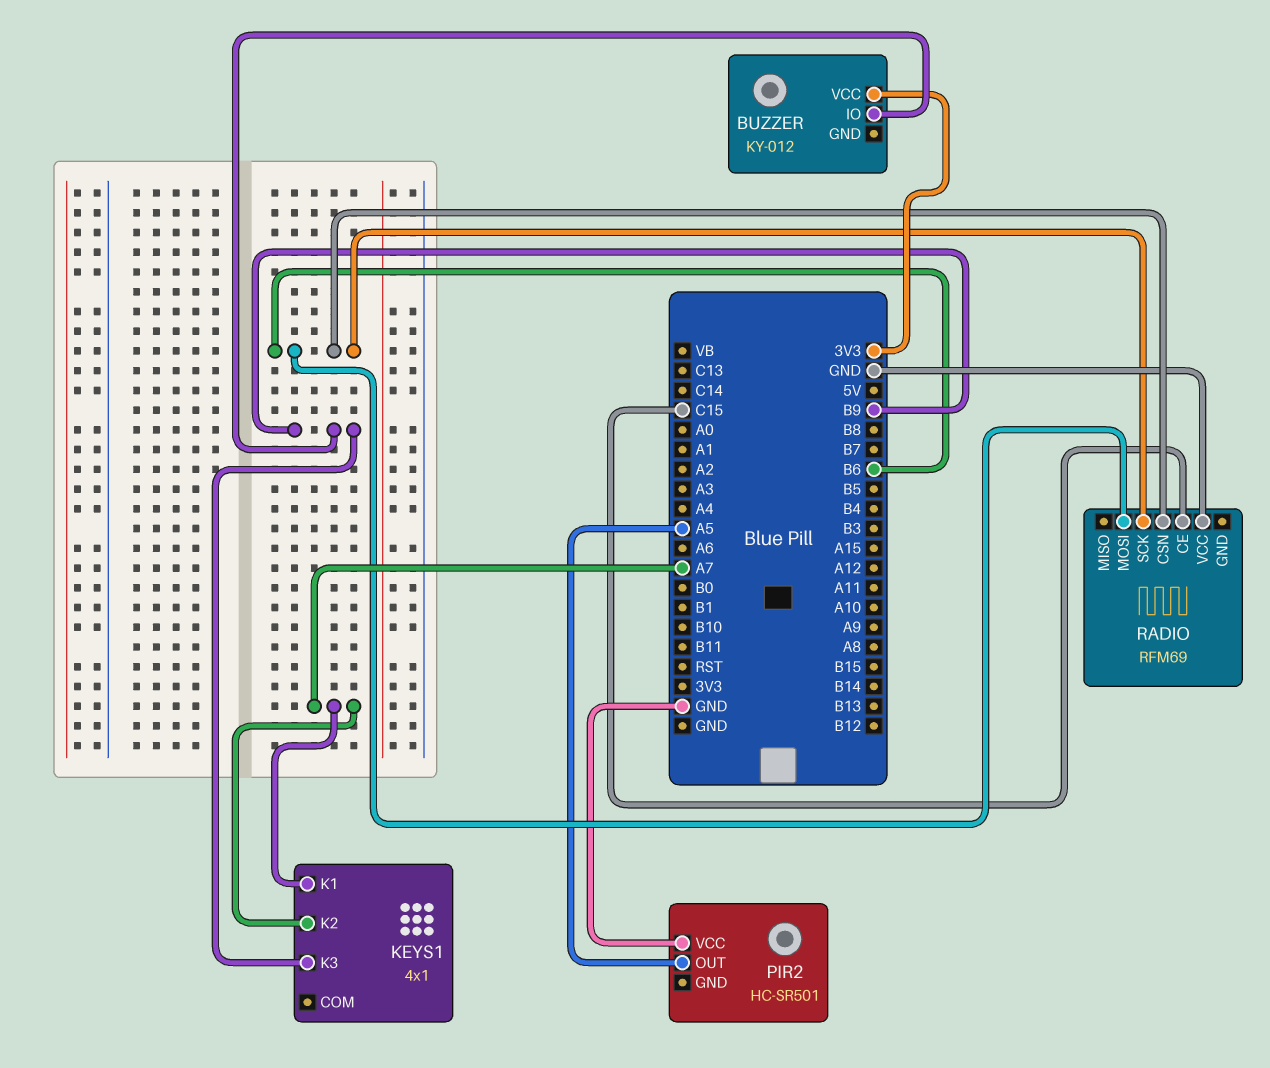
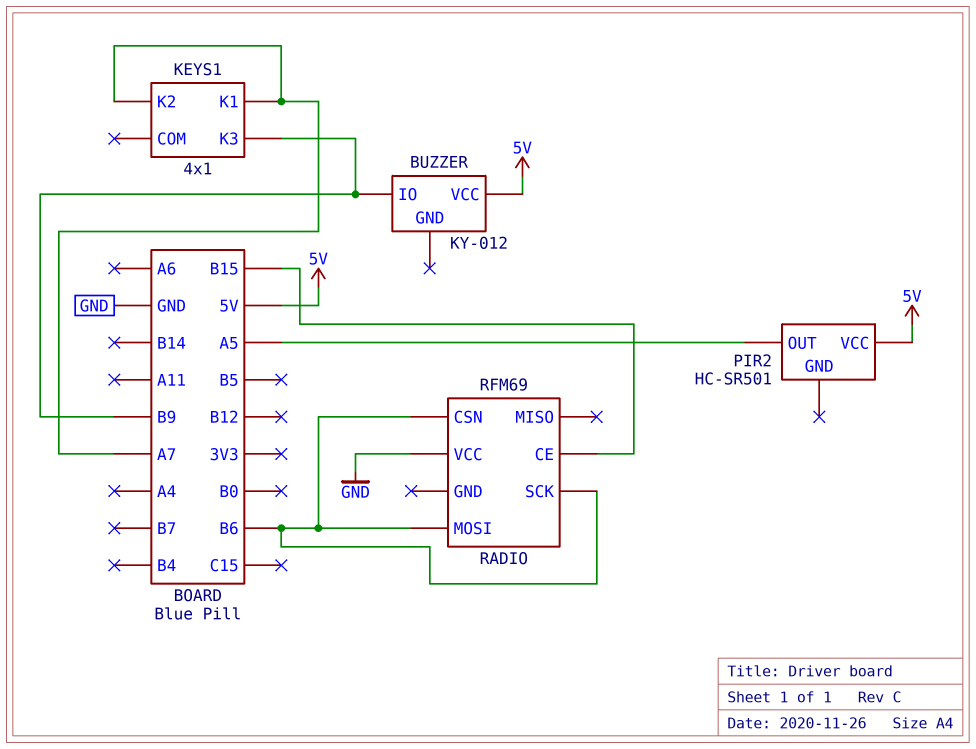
BUZZER pin VCC: 3V3 -> 5V
PIR2 pin VCC: GND -> 5V
RADIO pin CE: C15 -> B15

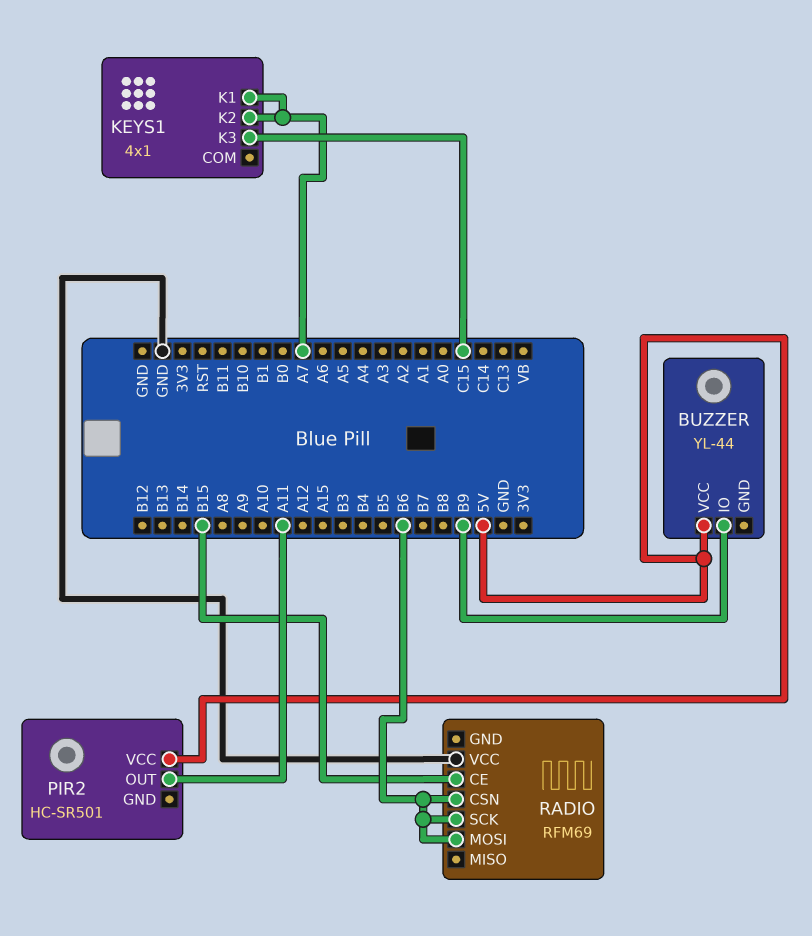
BUZZER: KY-012 -> YL-44
KEYS1 pin K3: B9 -> C15
PIR2 pin OUT: A5 -> A11

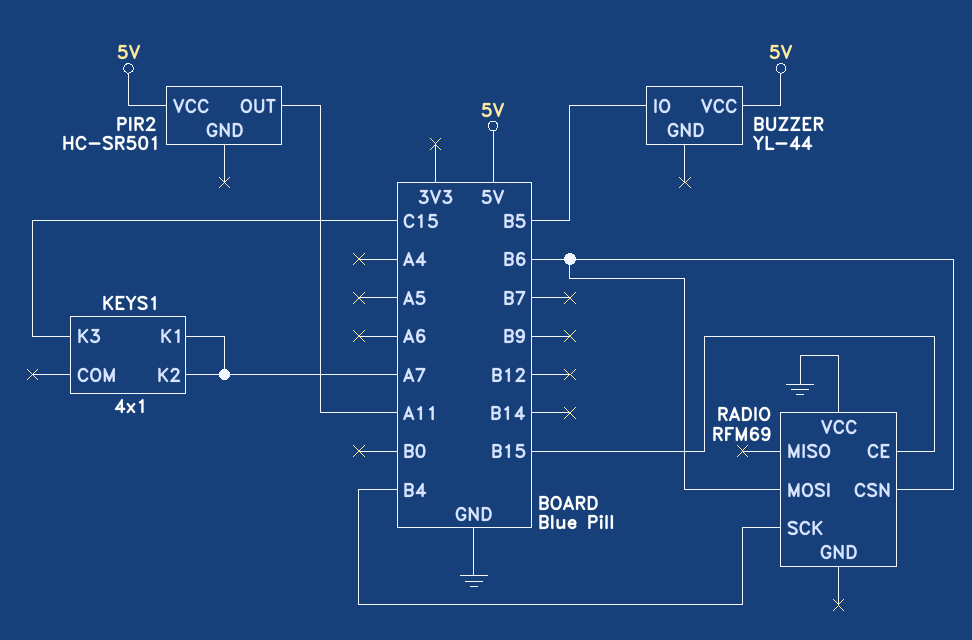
BUZZER pin IO: B9 -> B5
RADIO pin SCK: B6 -> B4

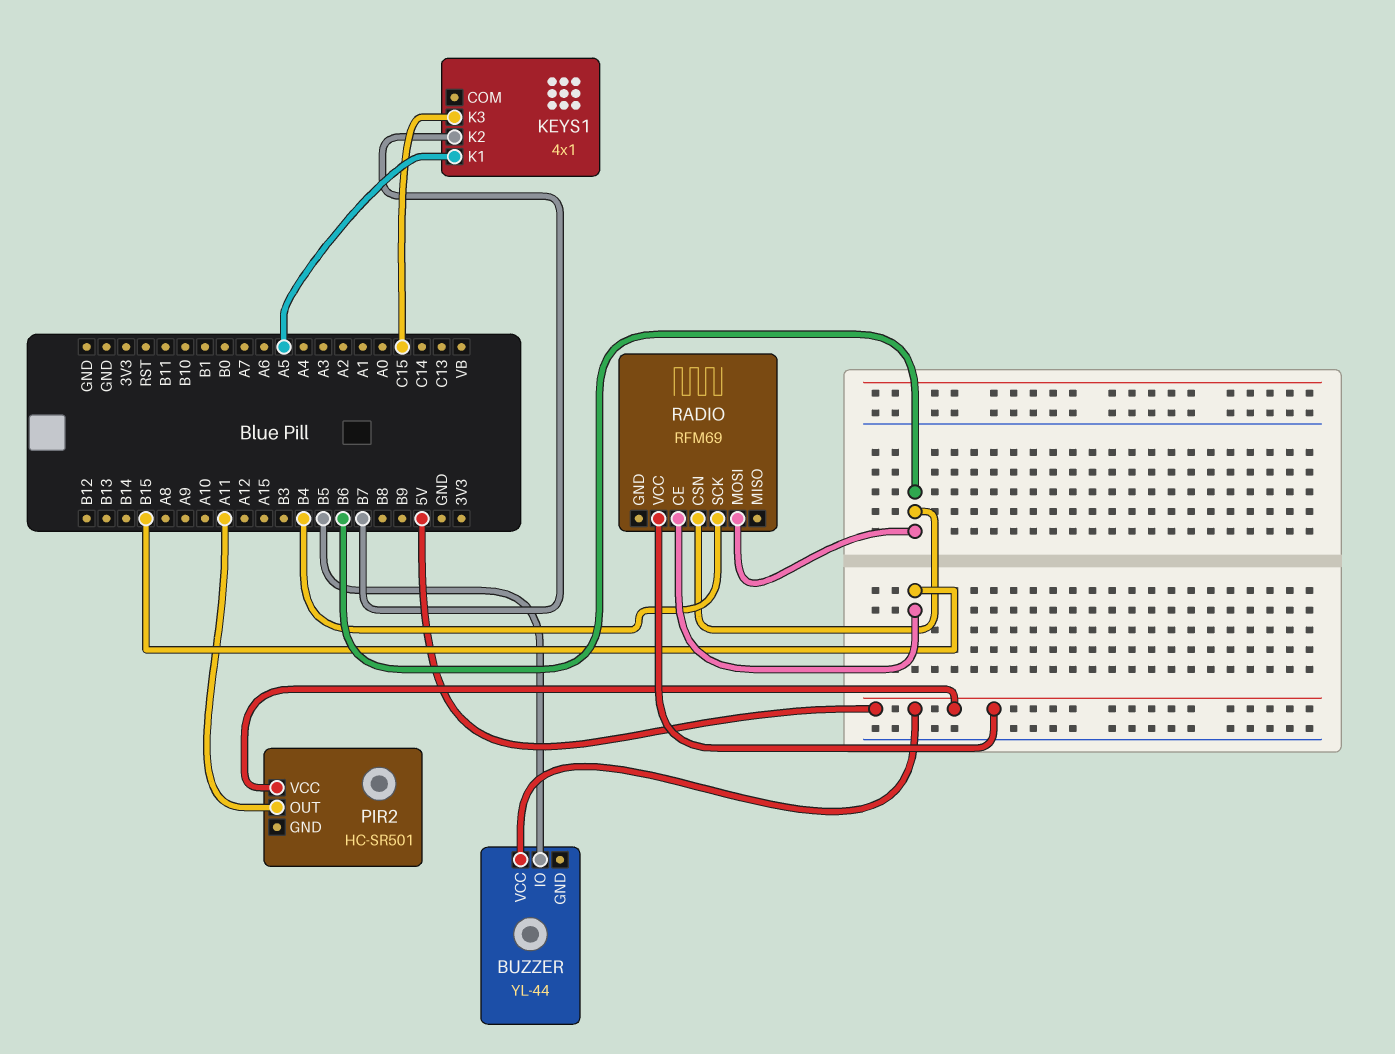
KEYS1 pin K1: A7 -> A5
KEYS1 pin K2: A7 -> B7
RADIO pin VCC: GND -> 5V

